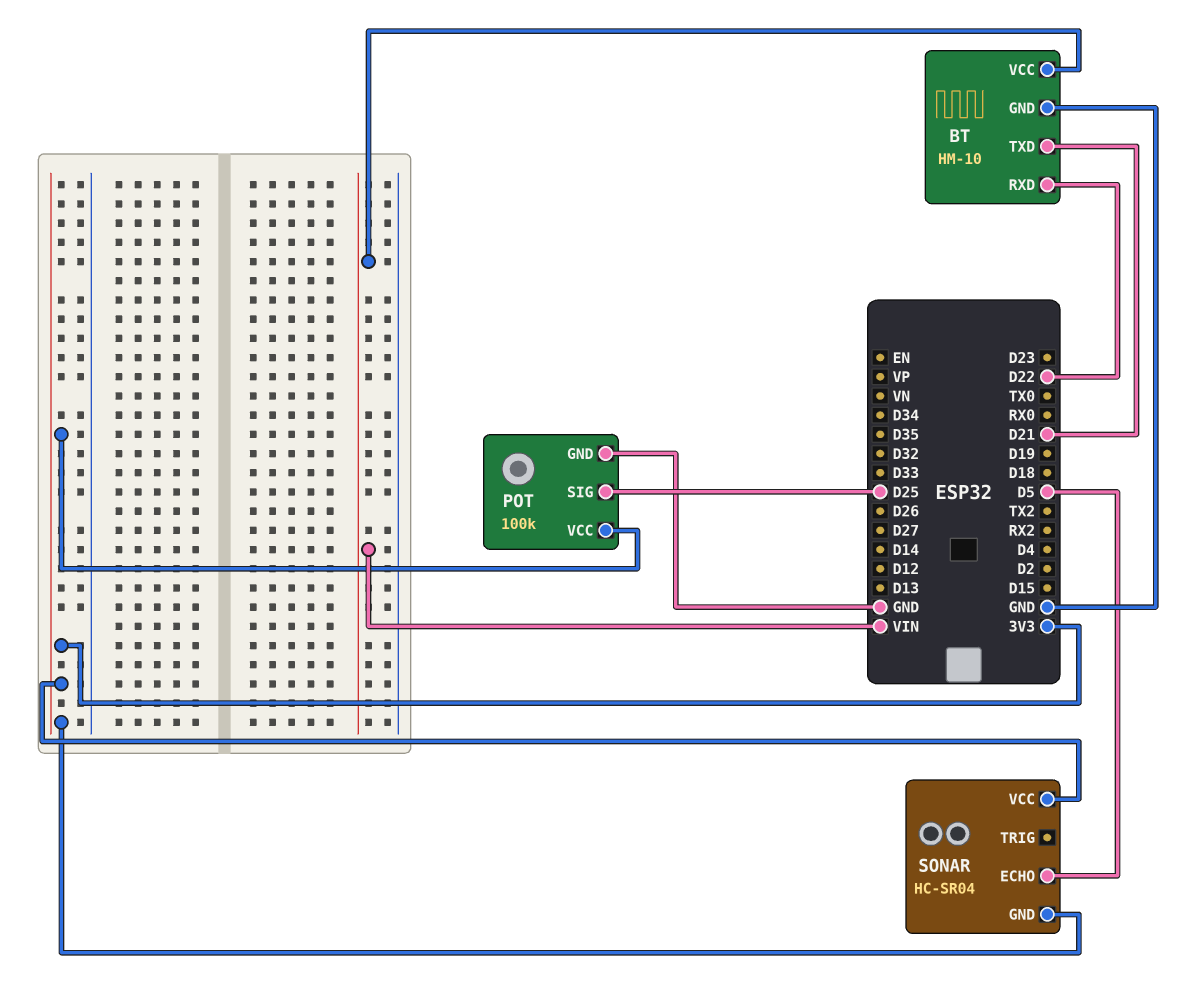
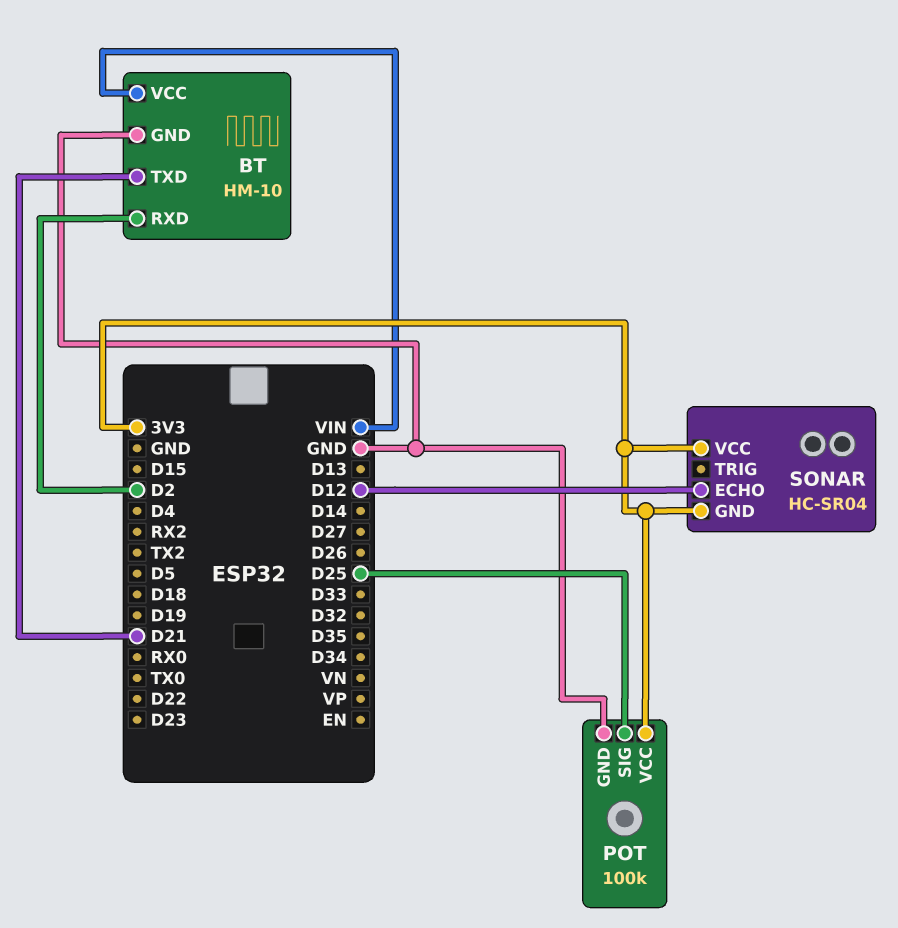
BT pin RXD: D22 -> D2
SONAR pin ECHO: D5 -> D12

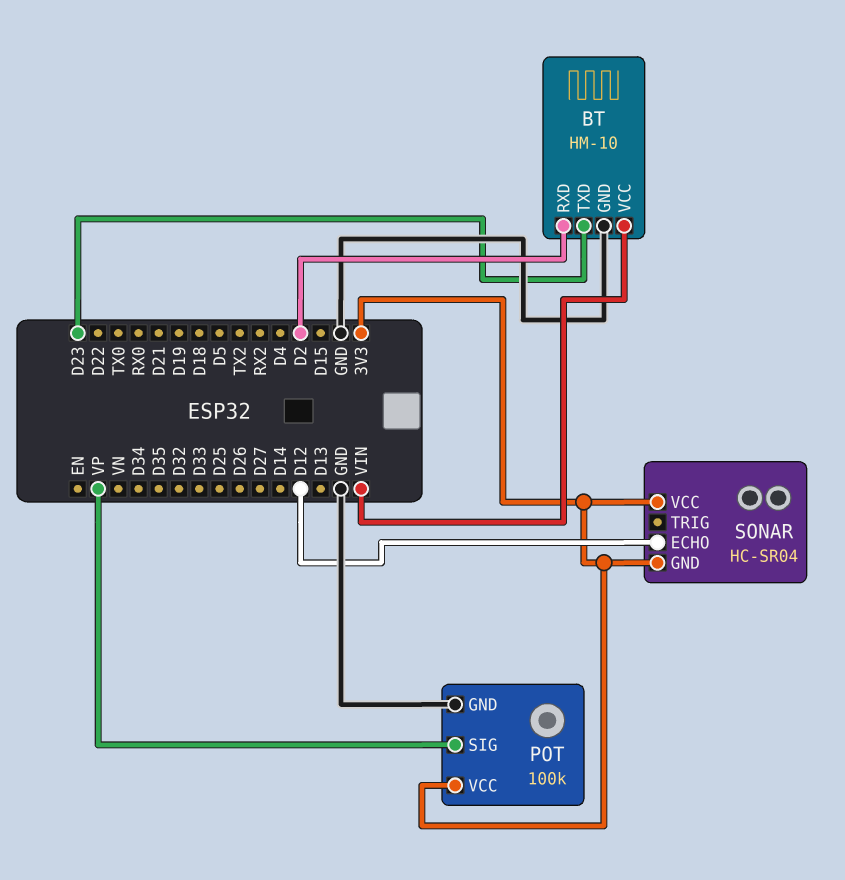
BT pin TXD: D21 -> D23
POT pin SIG: D25 -> VP

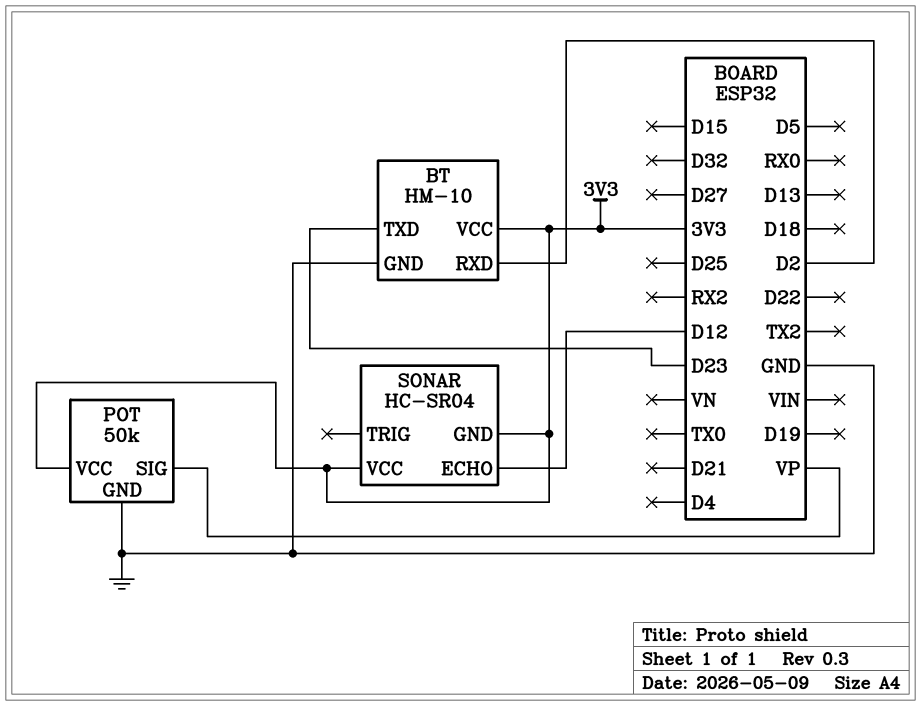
BT pin VCC: VIN -> 3V3
POT: 100k -> 50k

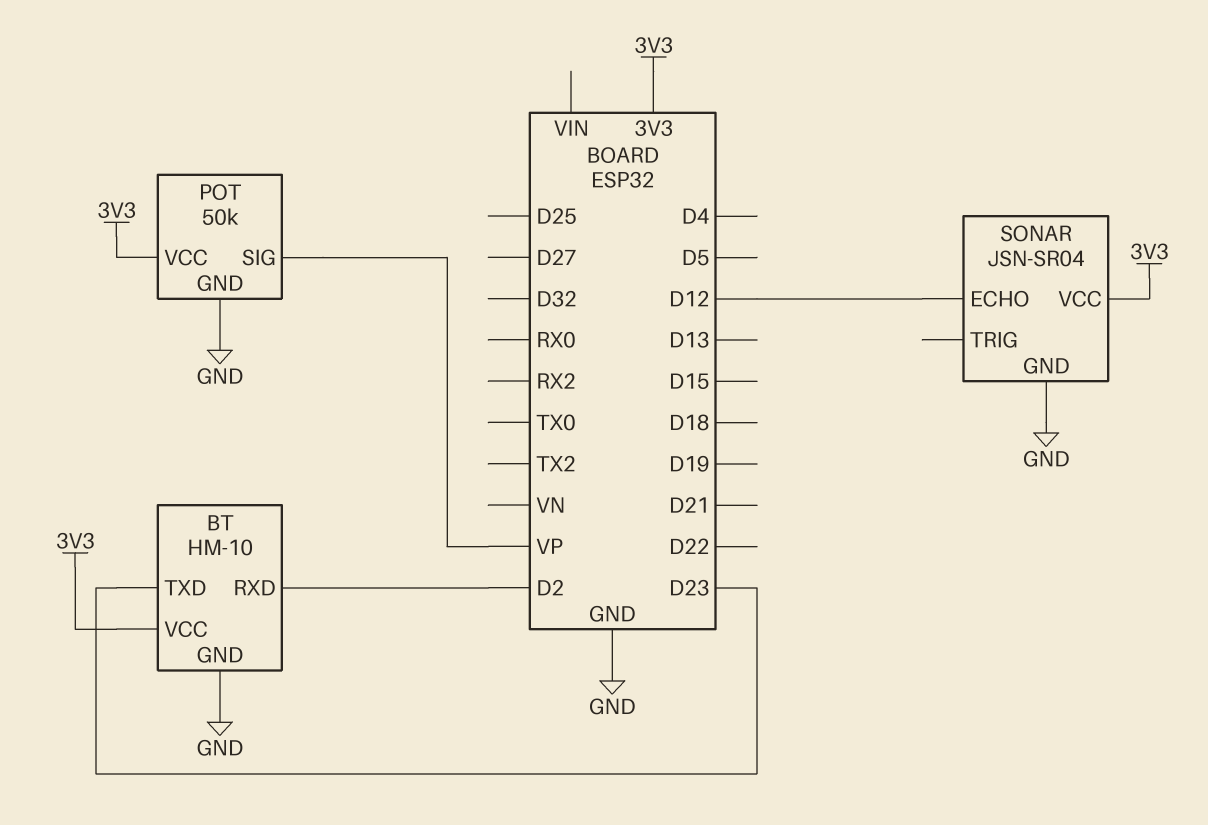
SONAR: HC-SR04 -> JSN-SR04
SONAR pin GND: 3V3 -> GND

